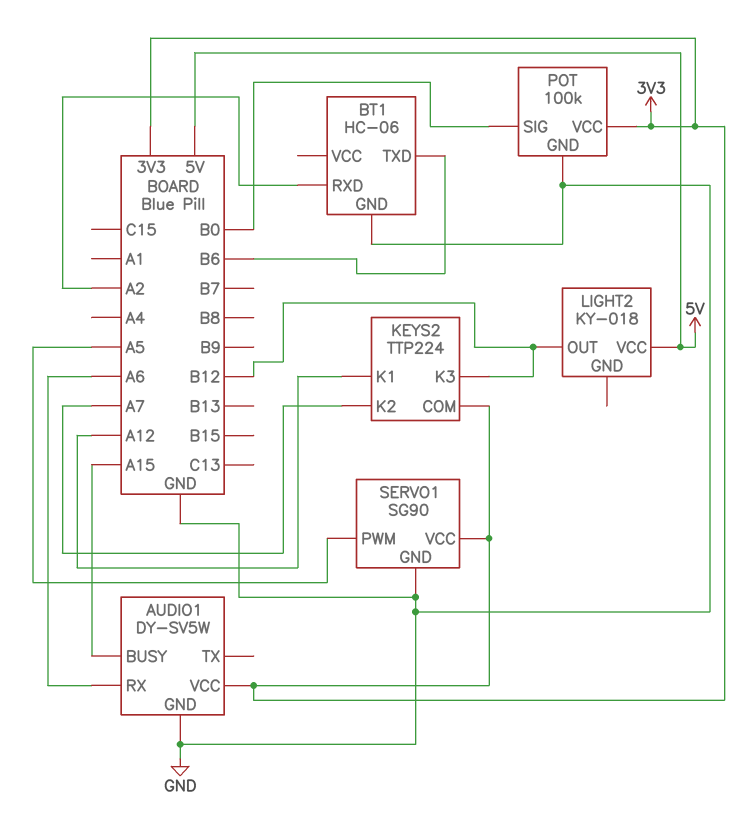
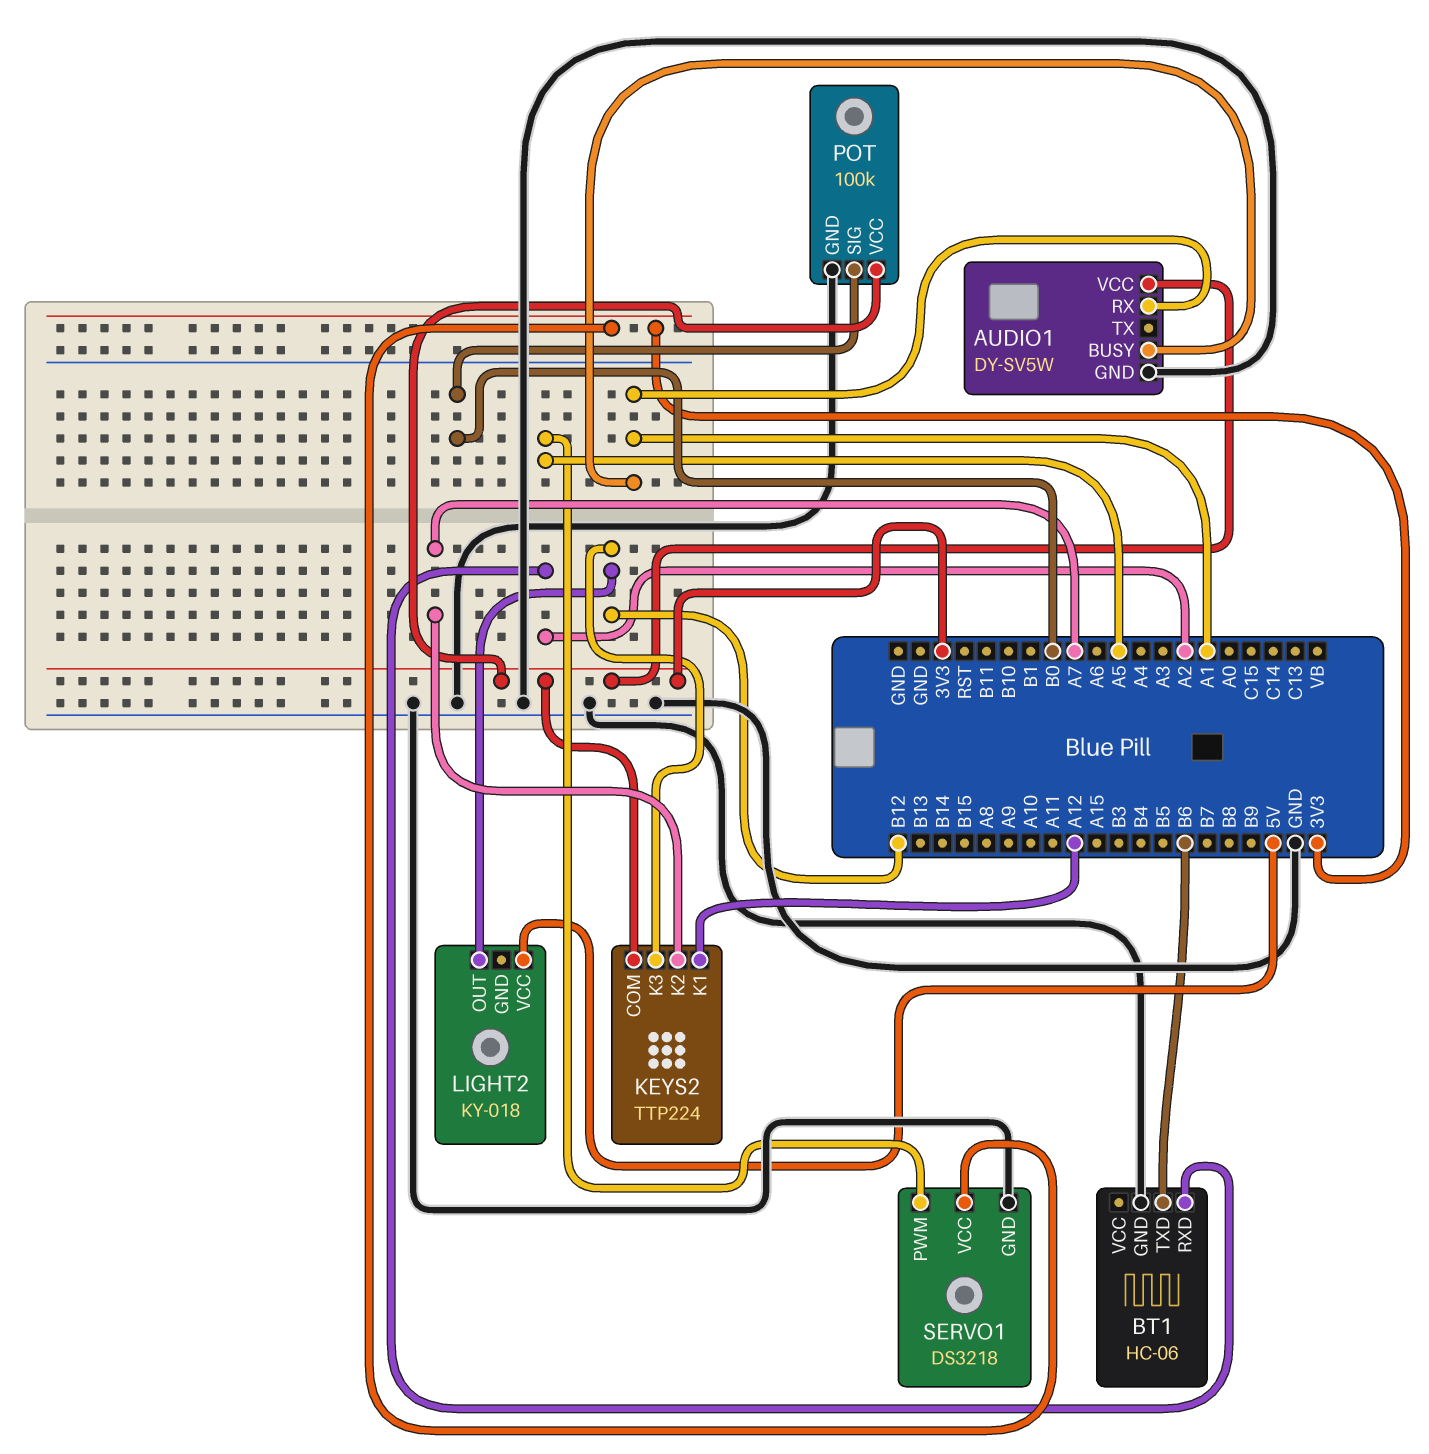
AUDIO1 pin BUSY: A15 -> A1
AUDIO1 pin RX: A6 -> A1
SERVO1: SG90 -> DS3218

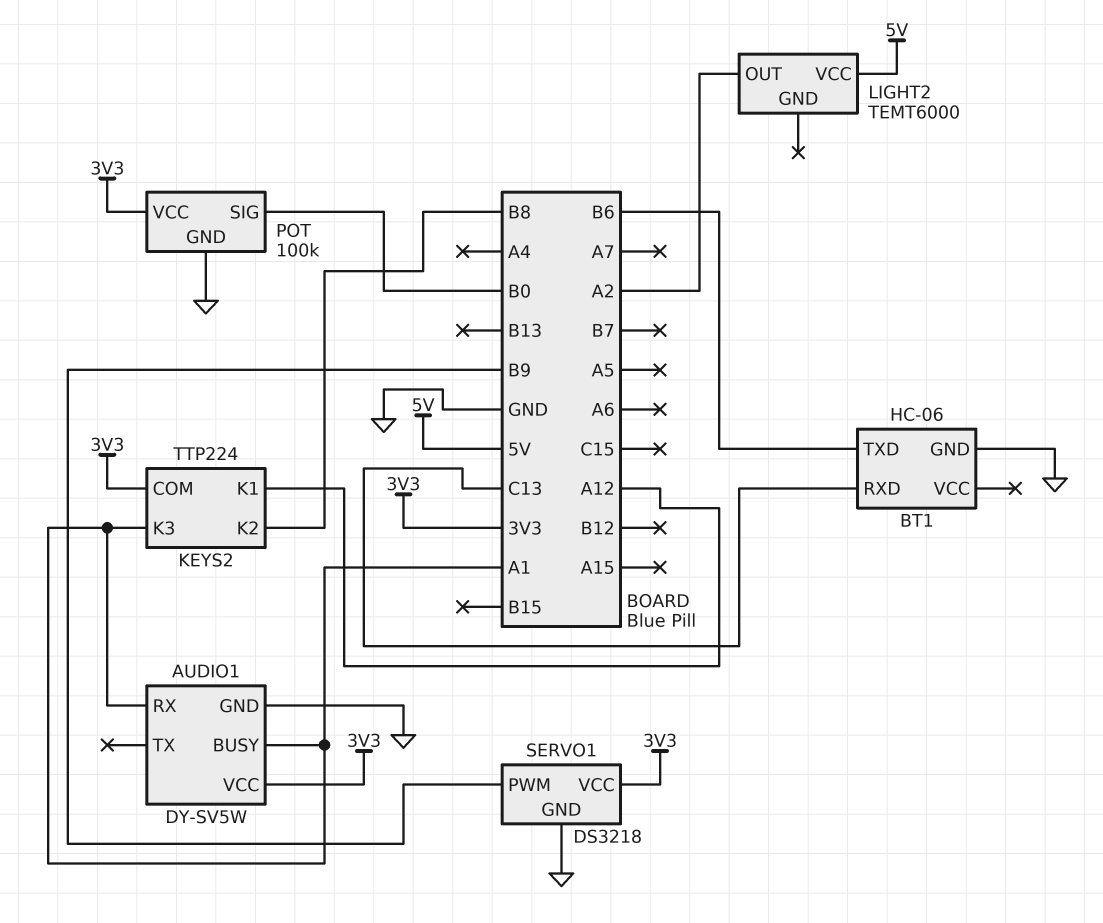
BT1 pin RXD: A2 -> C13
KEYS2 pin K2: A7 -> B8
KEYS2 pin K3: B12 -> A1
LIGHT2: KY-018 -> TEMT6000
LIGHT2 pin OUT: B12 -> A2
SERVO1 pin PWM: A5 -> B9

